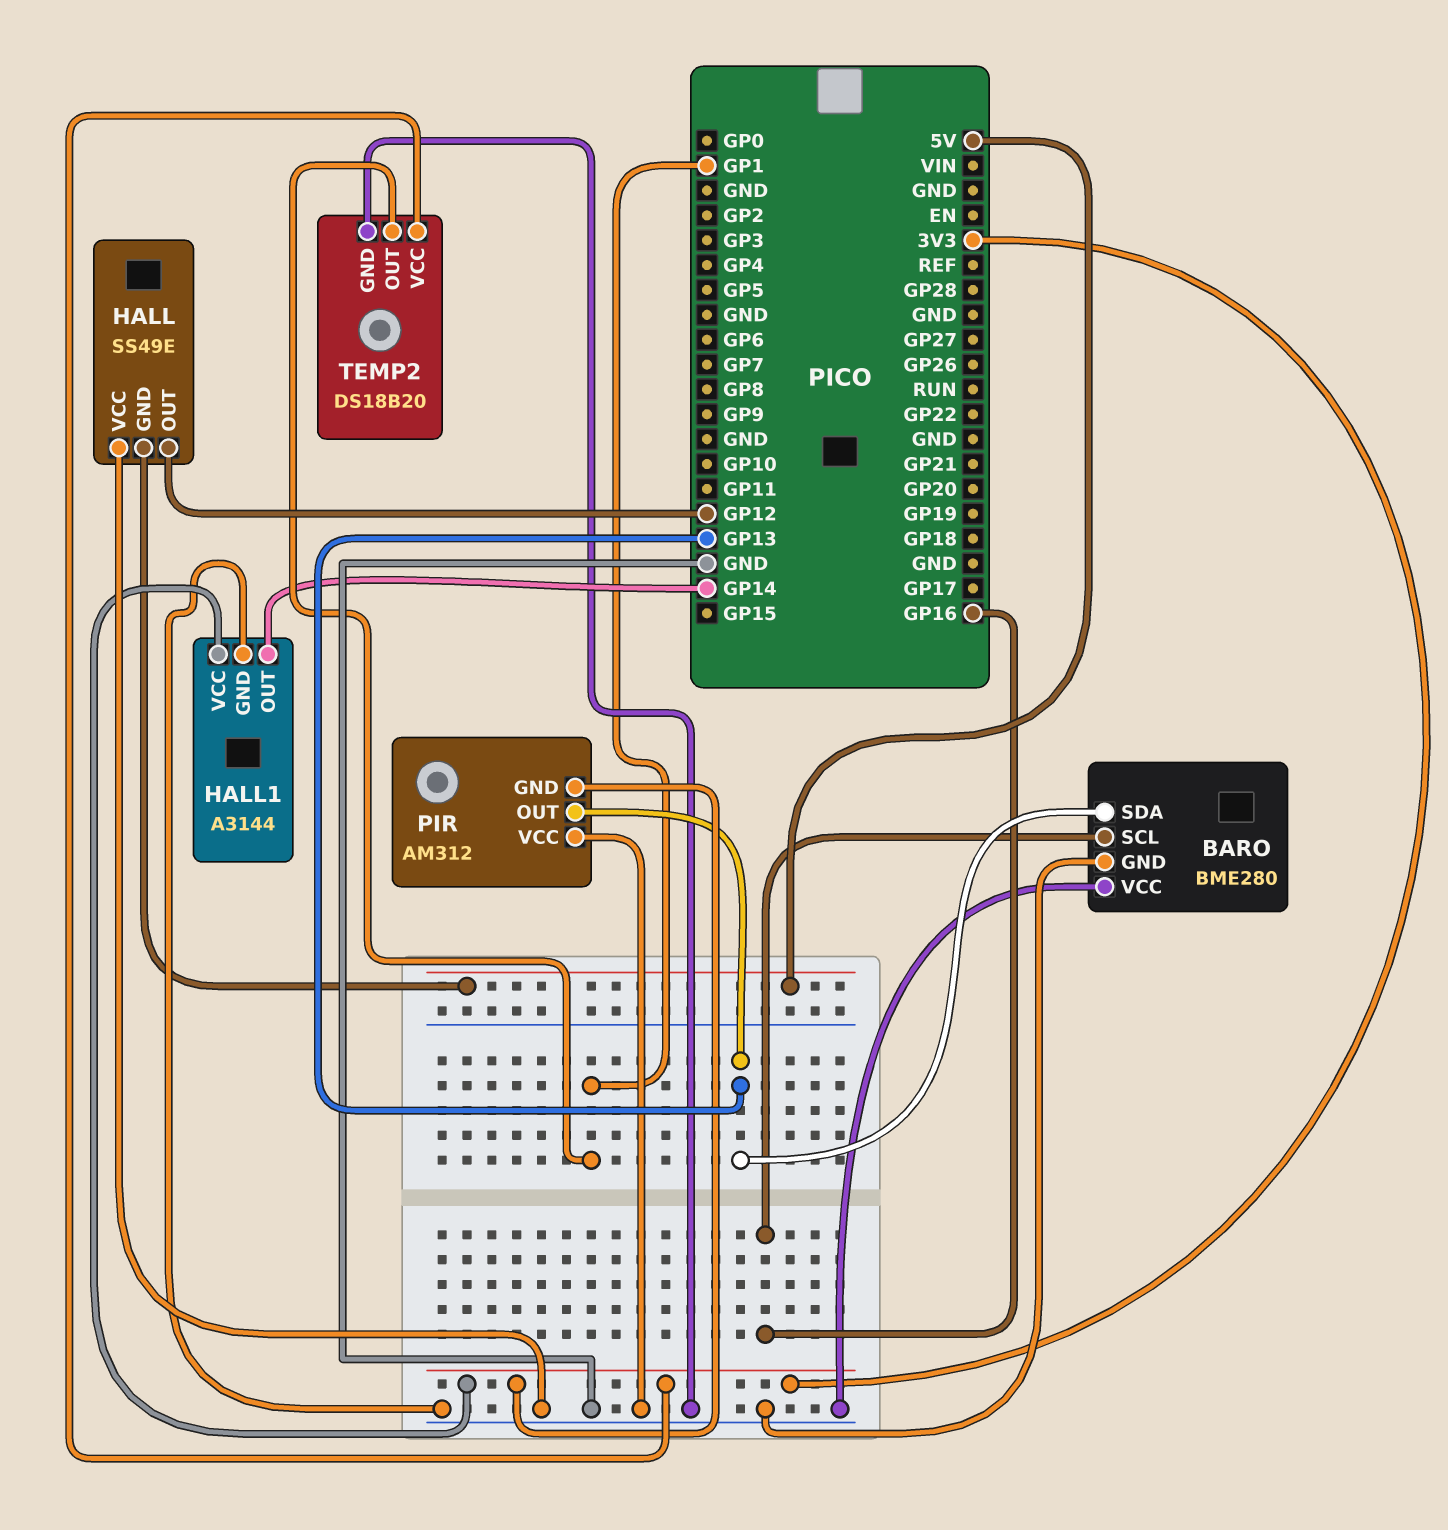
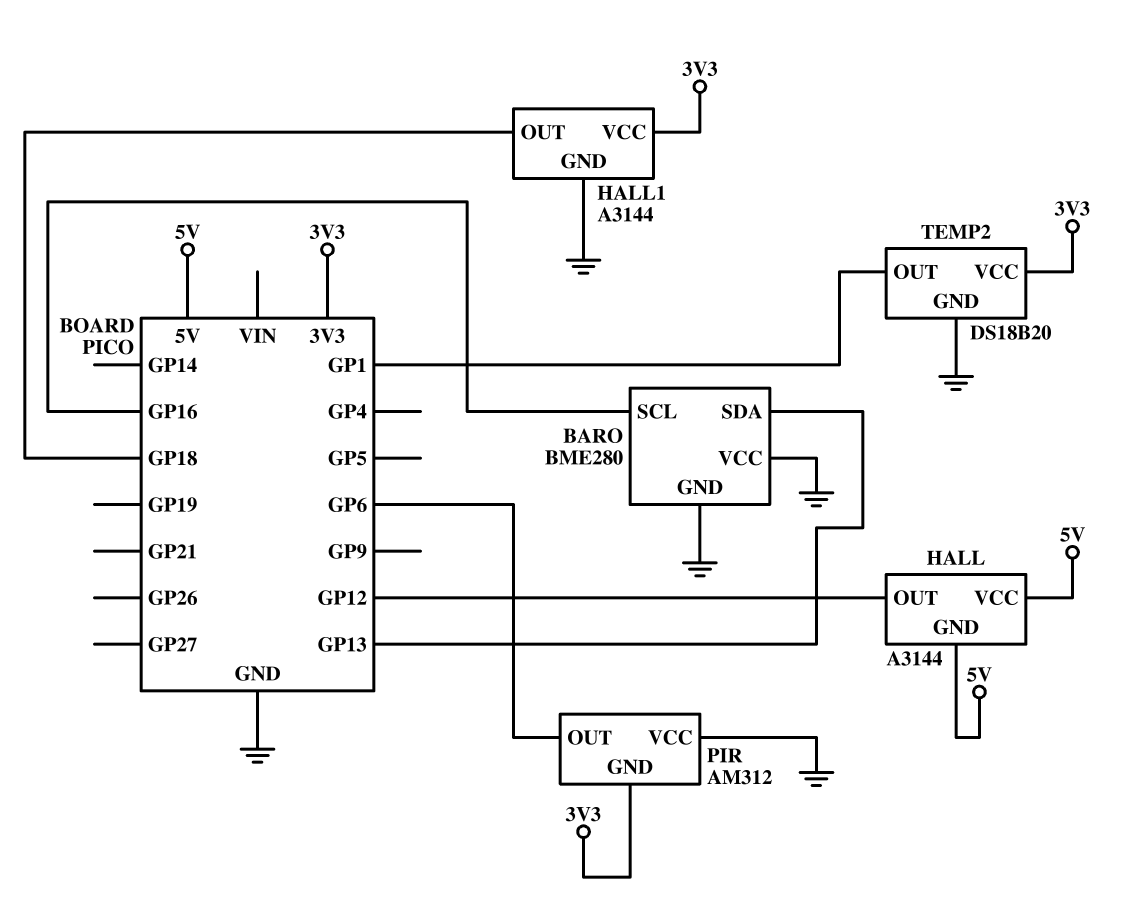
HALL: SS49E -> A3144
HALL pin VCC: GND -> 5V
HALL1 pin OUT: GP14 -> GP18
PIR pin OUT: GP13 -> GP6

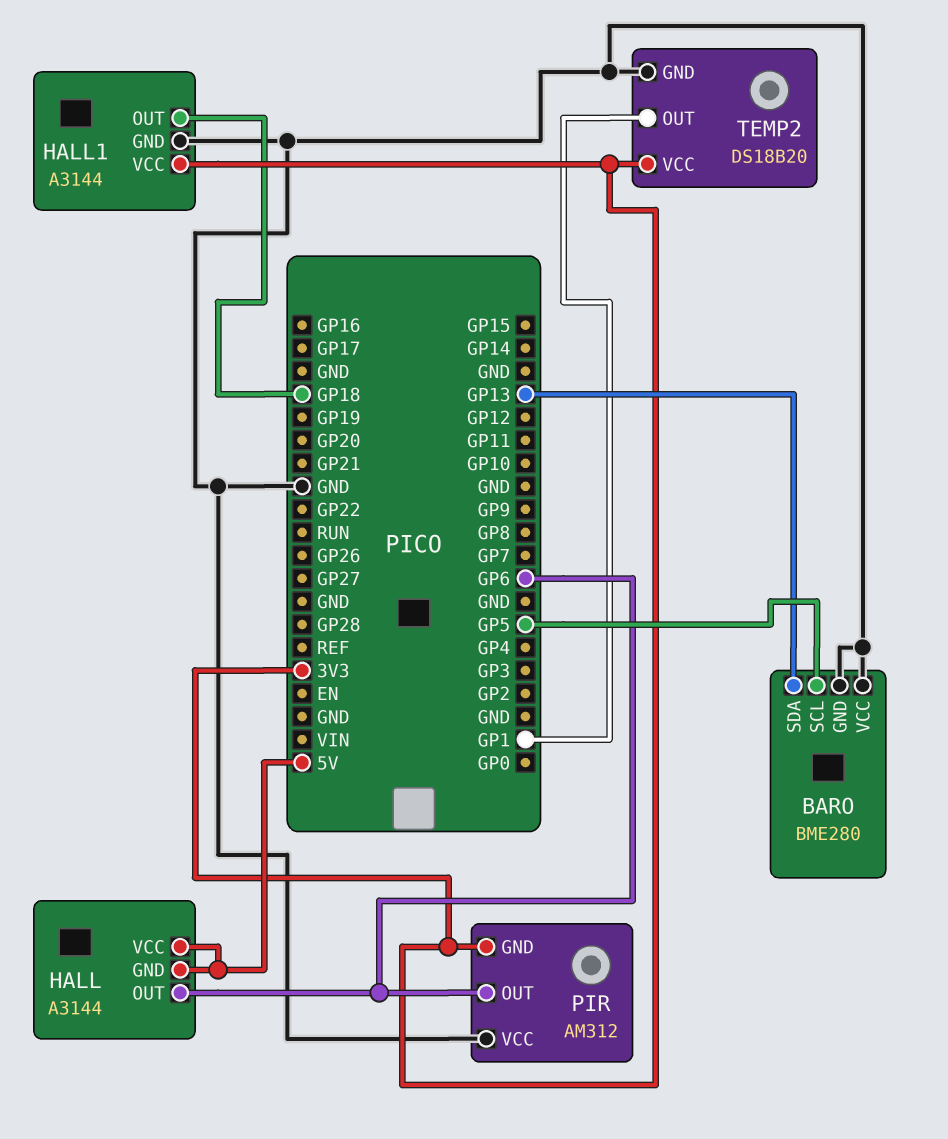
BARO pin SCL: GP16 -> GP5
HALL pin OUT: GP12 -> GP6

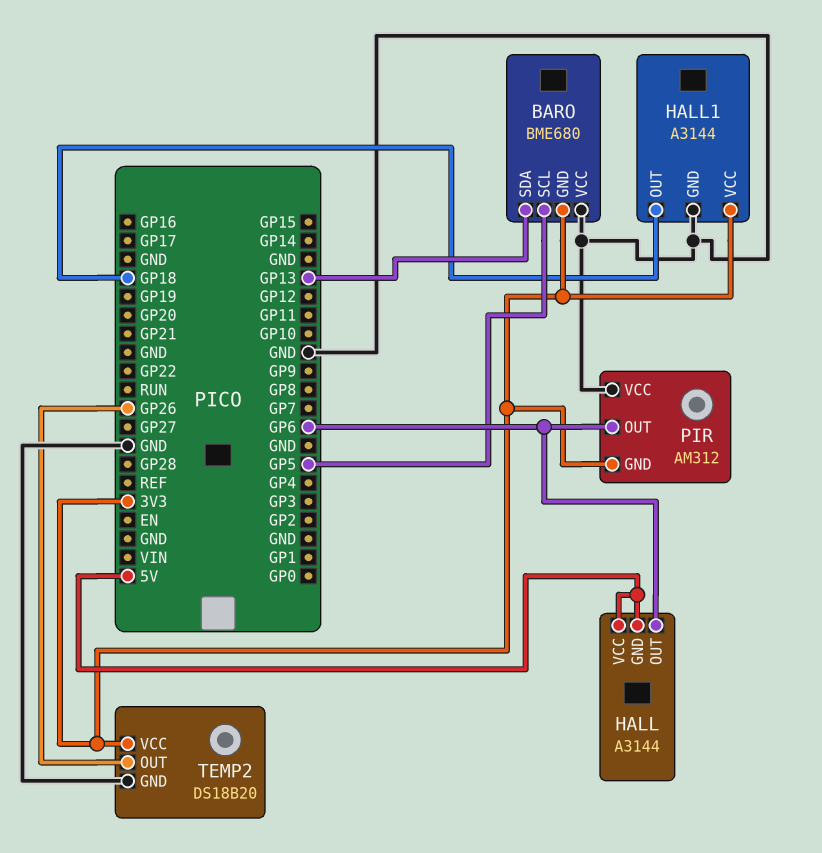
BARO: BME280 -> BME680
BARO pin GND: GND -> 3V3
TEMP2 pin OUT: GP1 -> GP26

